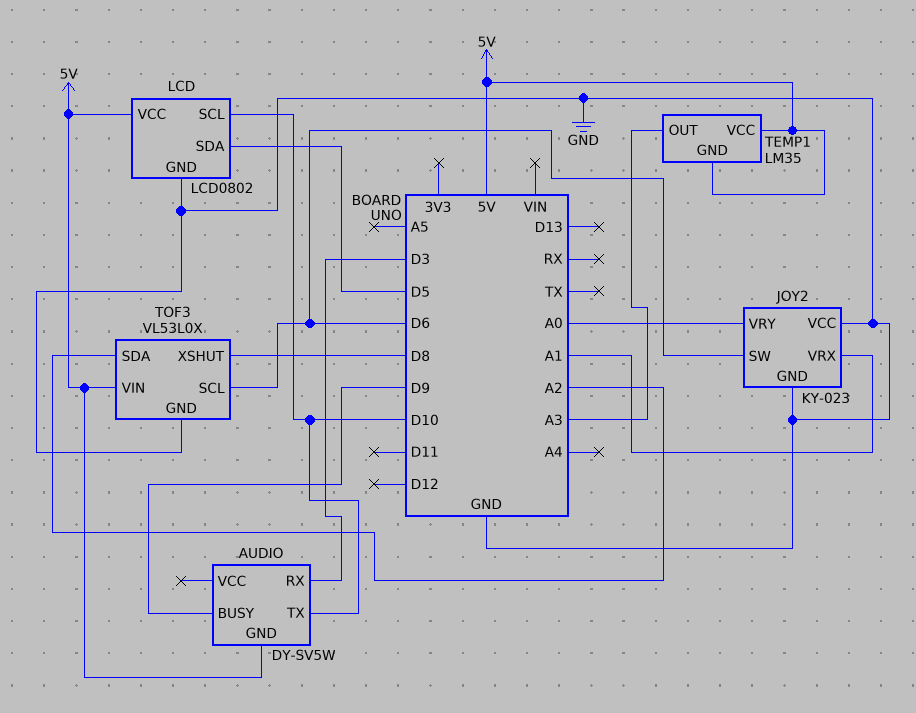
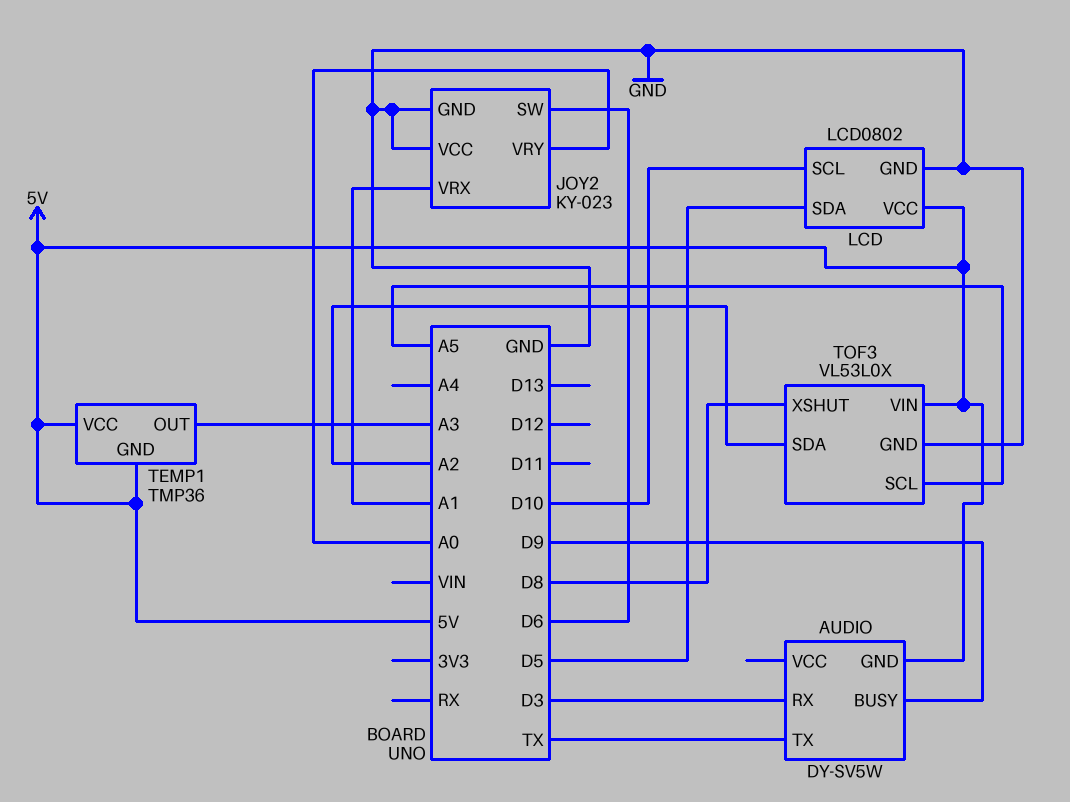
AUDIO pin TX: D10 -> TX
TEMP1: LM35 -> TMP36
TOF3 pin SCL: D6 -> A5

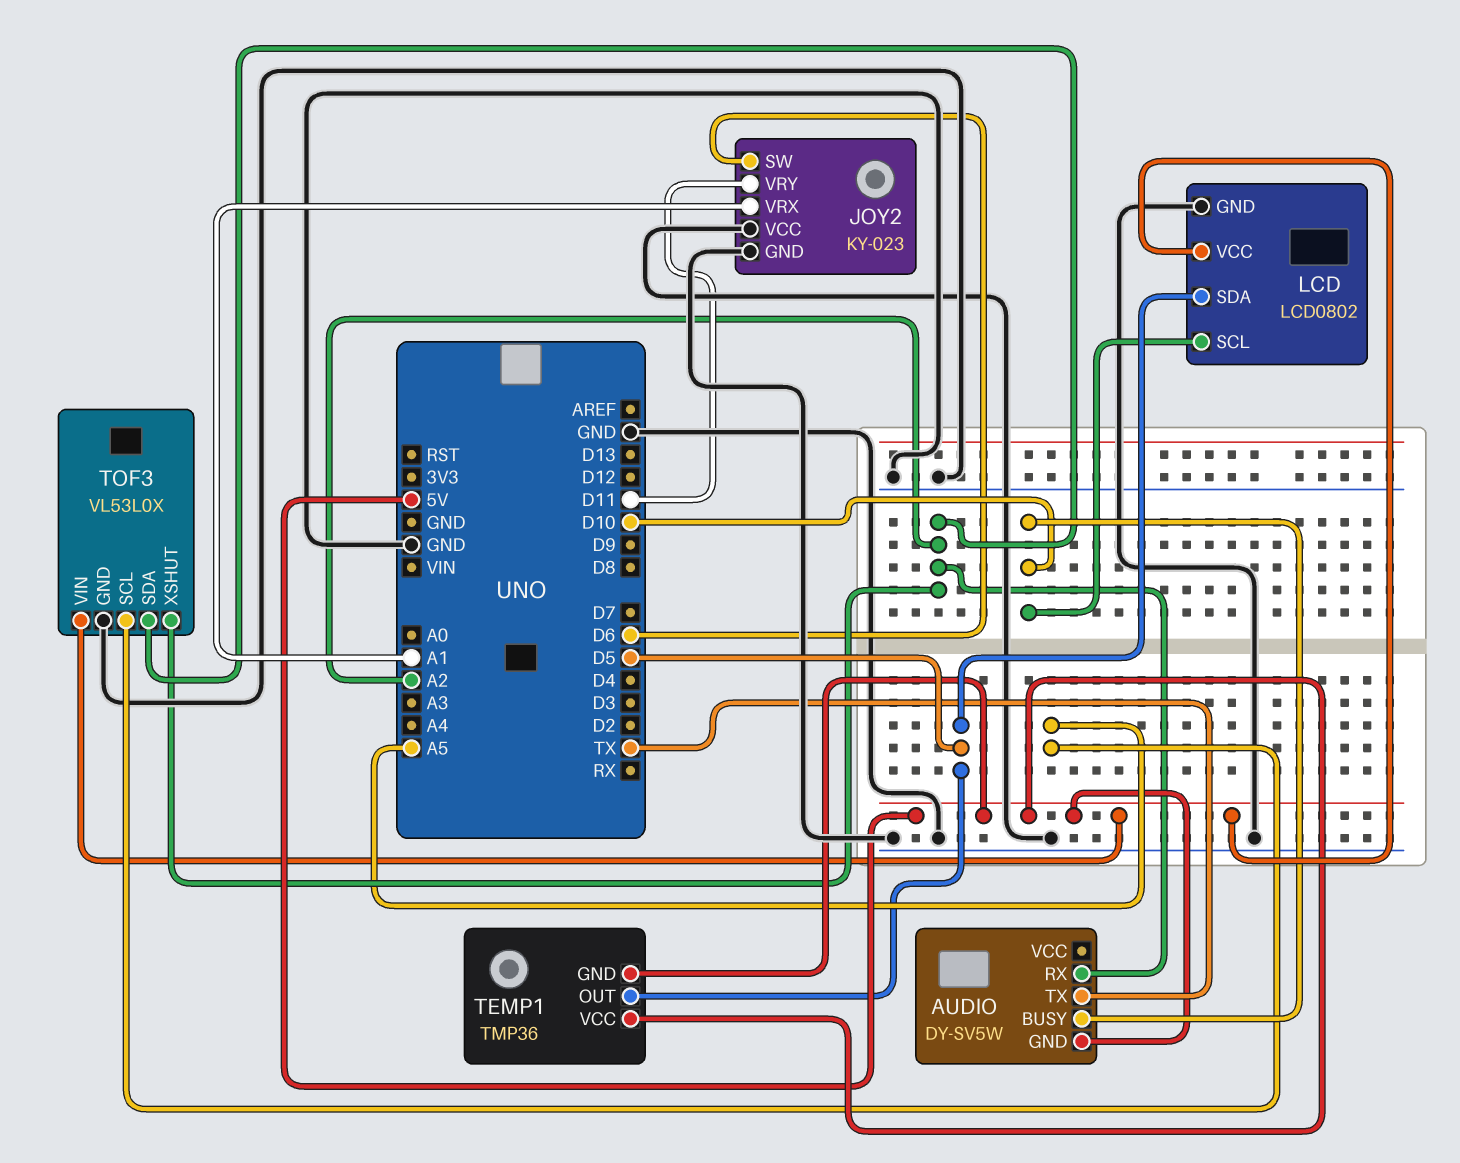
AUDIO pin BUSY: D9 -> D10
AUDIO pin RX: D3 -> A2
JOY2 pin VRY: A0 -> D11
TEMP1 pin OUT: A3 -> D5
TOF3 pin XSHUT: D8 -> A2

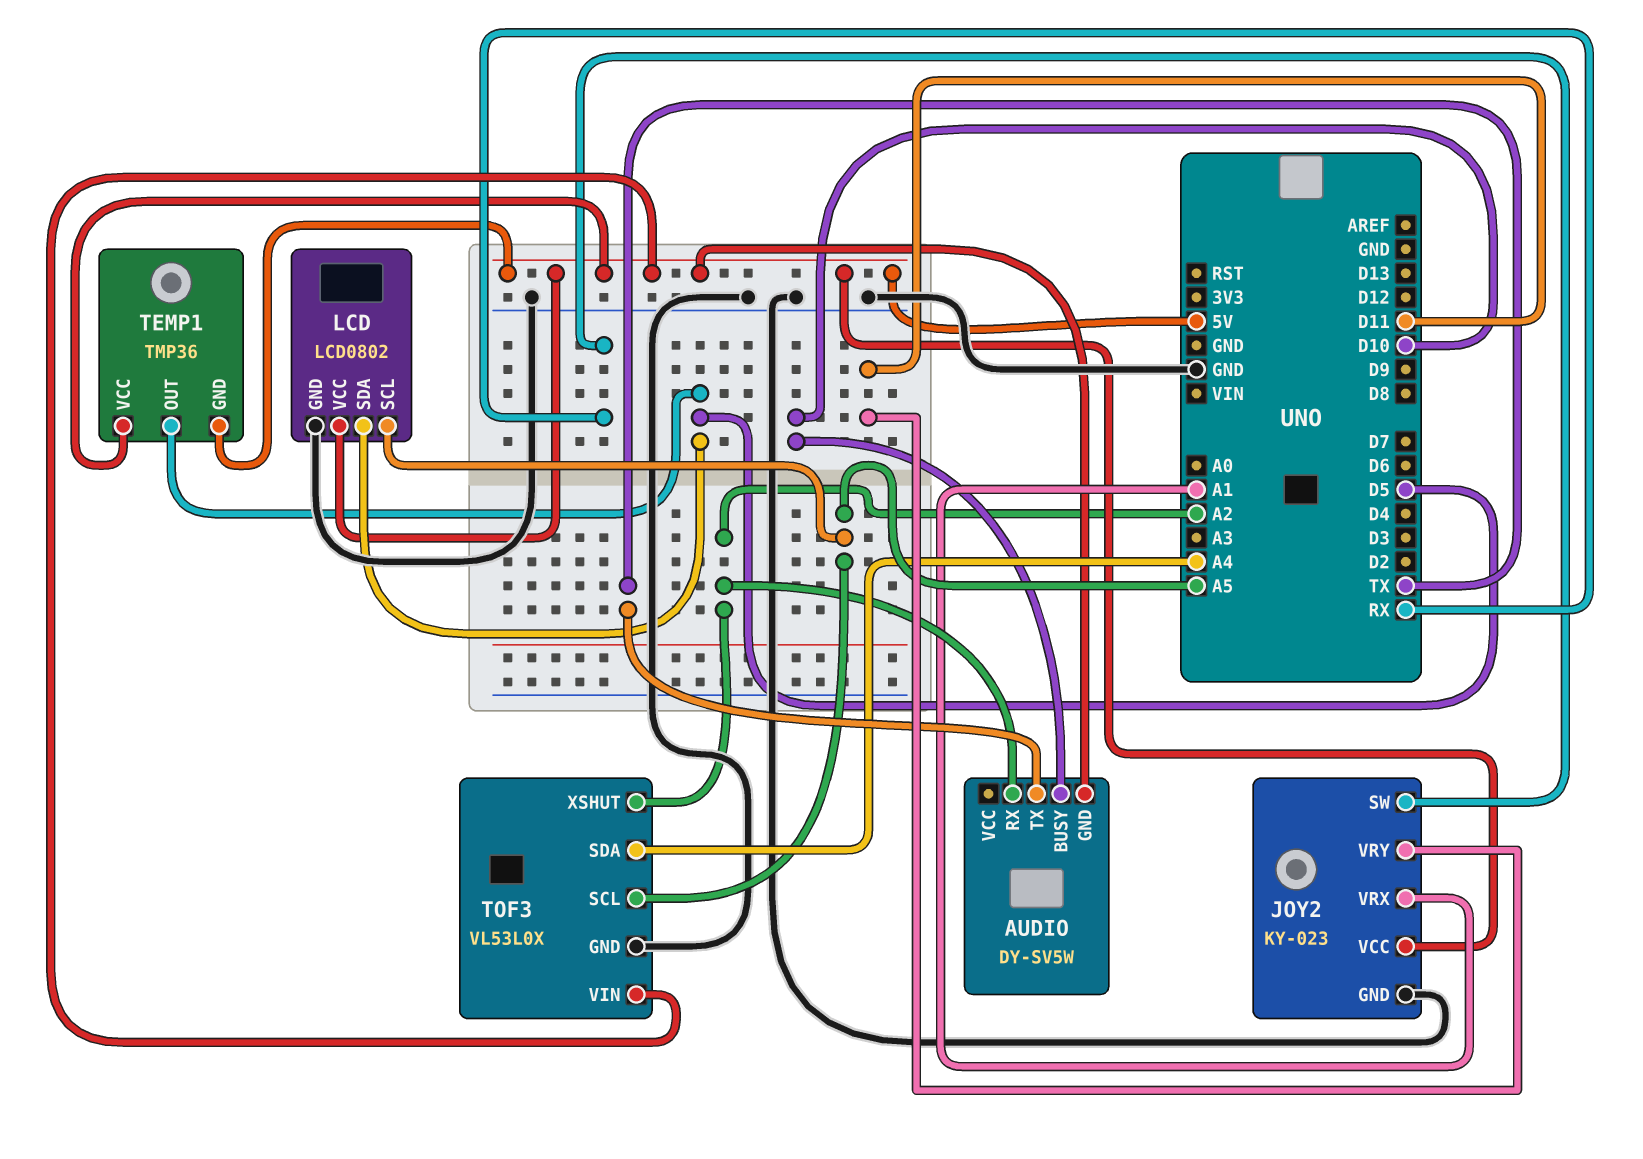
JOY2 pin SW: D6 -> RX
JOY2 pin VCC: GND -> 5V
LCD pin SCL: D10 -> A5
TOF3 pin SDA: A2 -> A4

